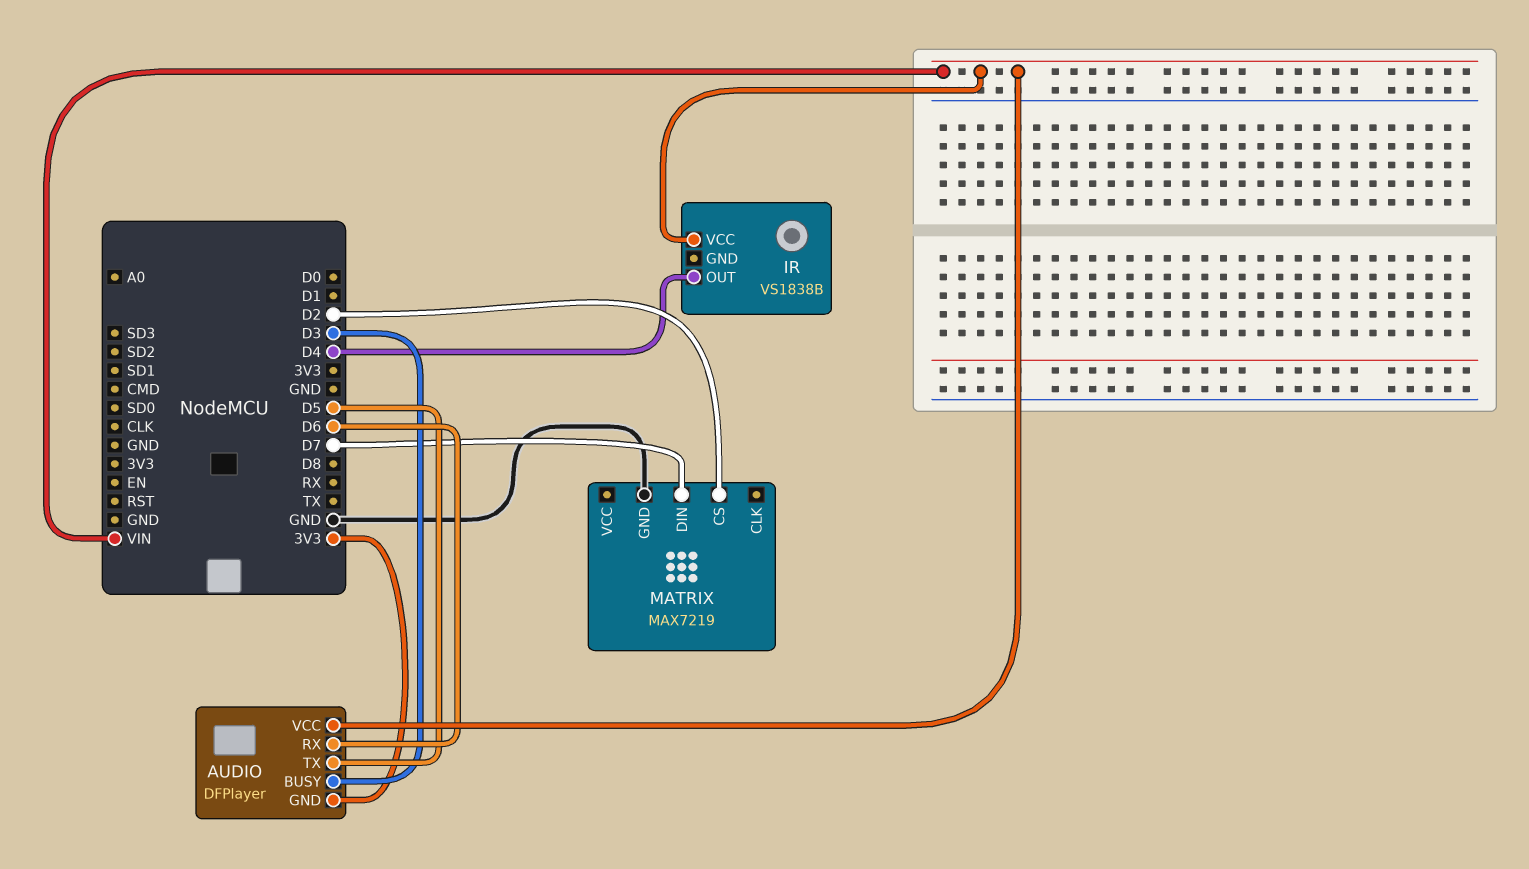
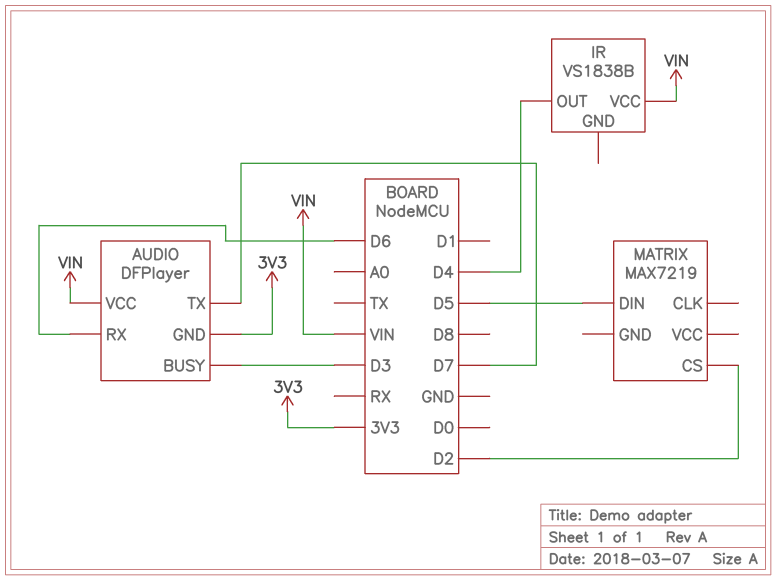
AUDIO pin TX: D5 -> D7
MATRIX pin DIN: D7 -> D5
MATRIX pin GND: GND -> none

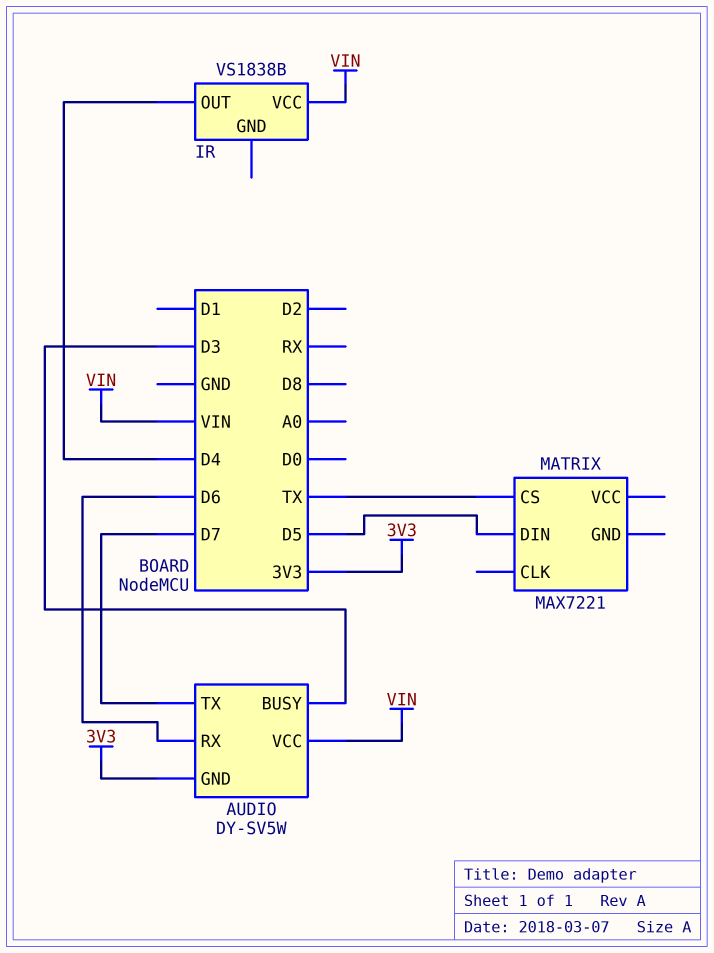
AUDIO: DFPlayer -> DY-SV5W
MATRIX: MAX7219 -> MAX7221
MATRIX pin CS: D2 -> TX

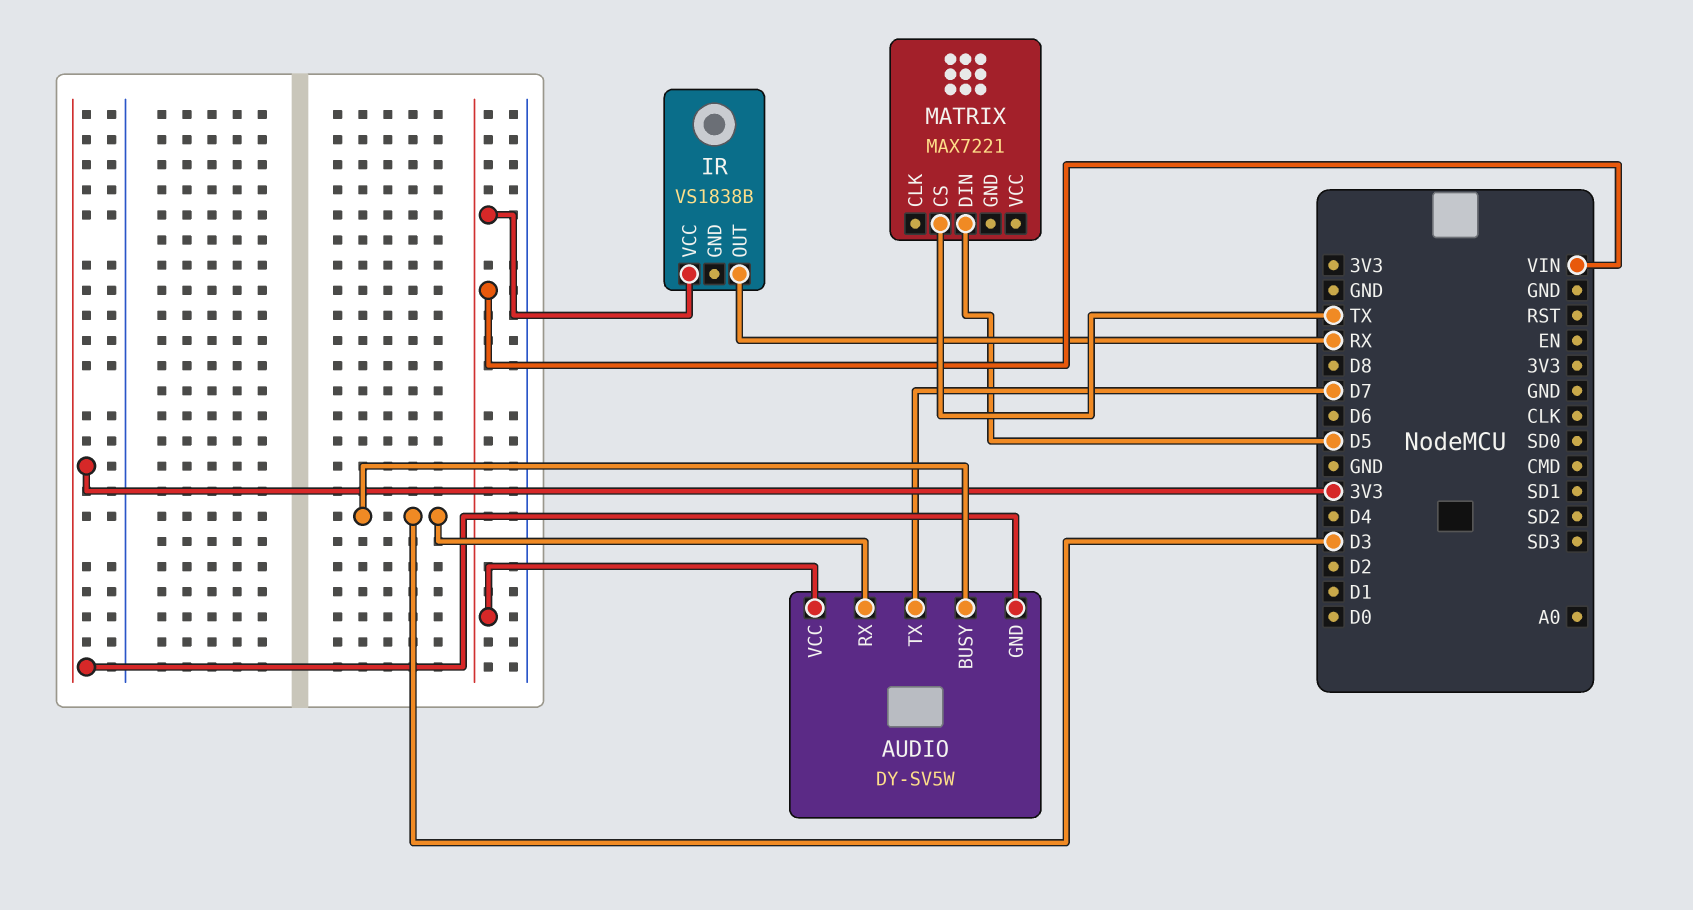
AUDIO pin RX: D6 -> D3
IR pin OUT: D4 -> RX

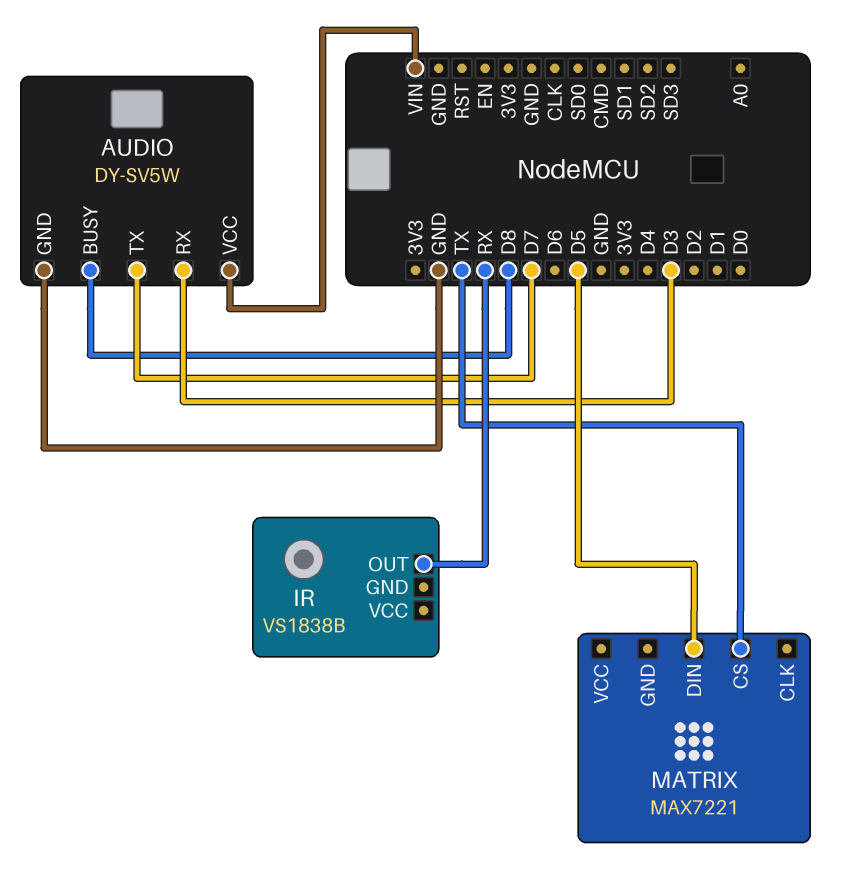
AUDIO pin BUSY: D3 -> D8
AUDIO pin GND: 3V3 -> GND
IR pin VCC: VIN -> none

